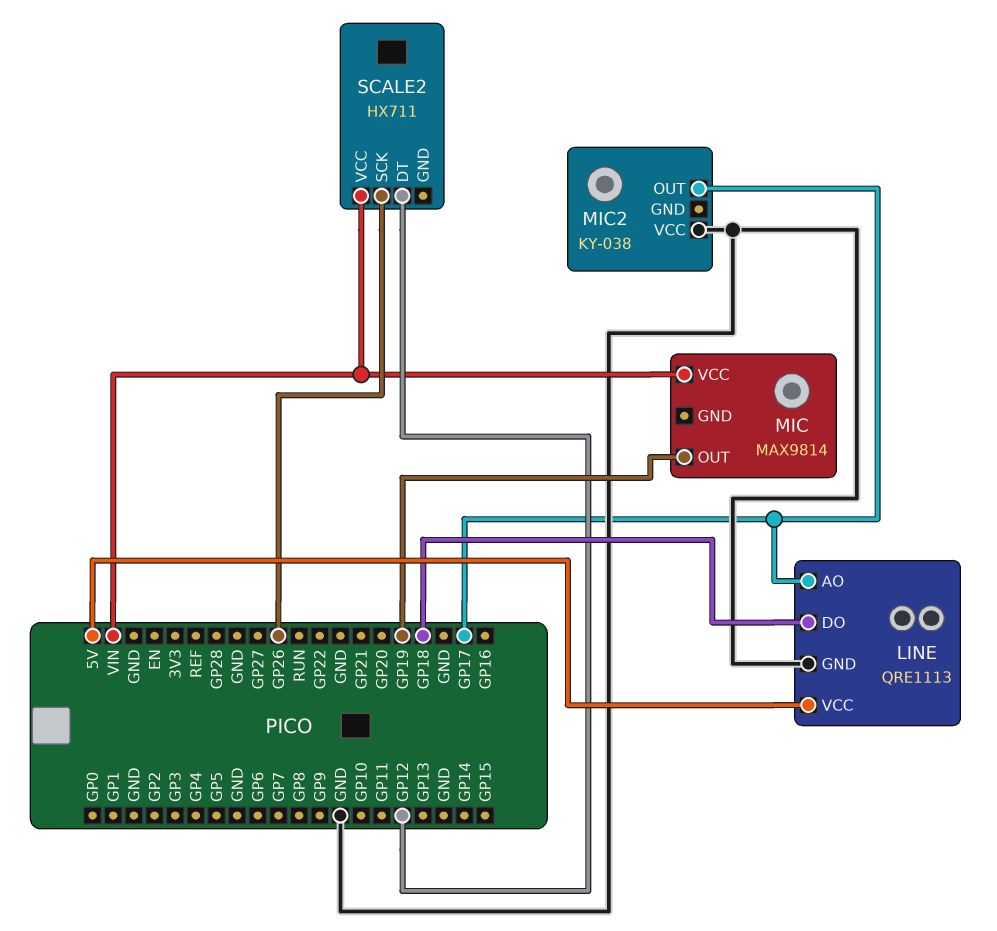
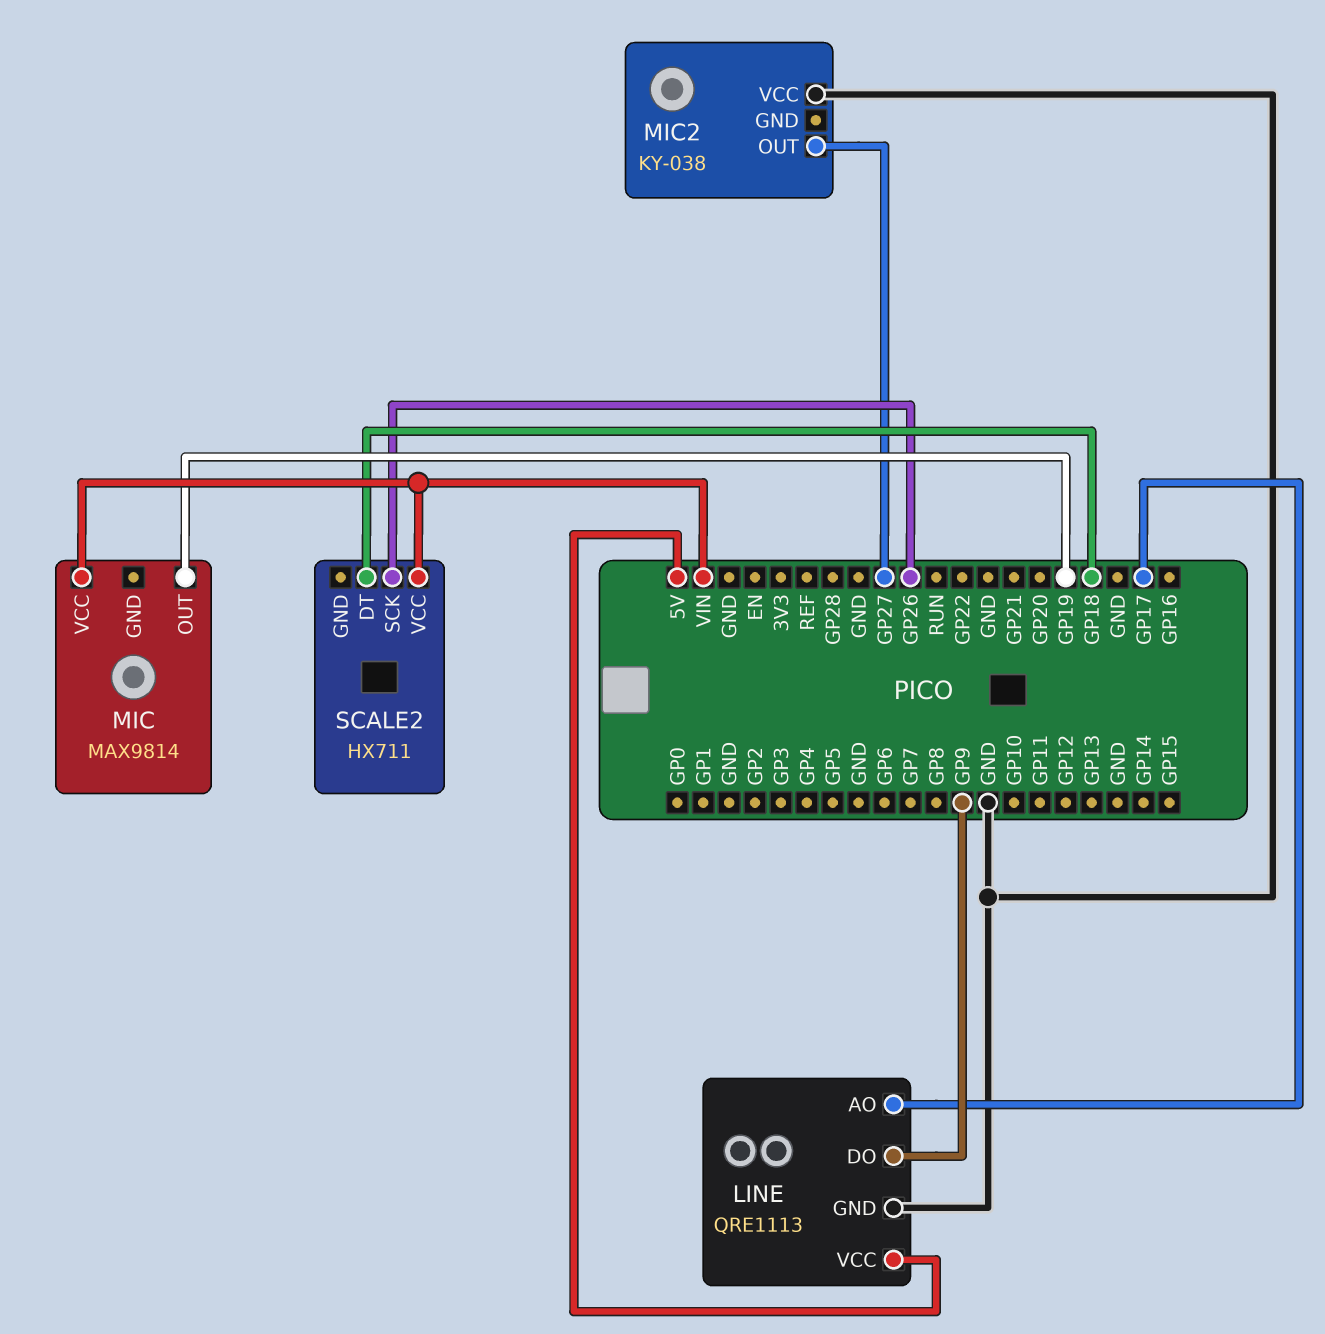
LINE pin DO: GP18 -> GP9
MIC2 pin OUT: GP17 -> GP27
SCALE2 pin DT: GP12 -> GP18

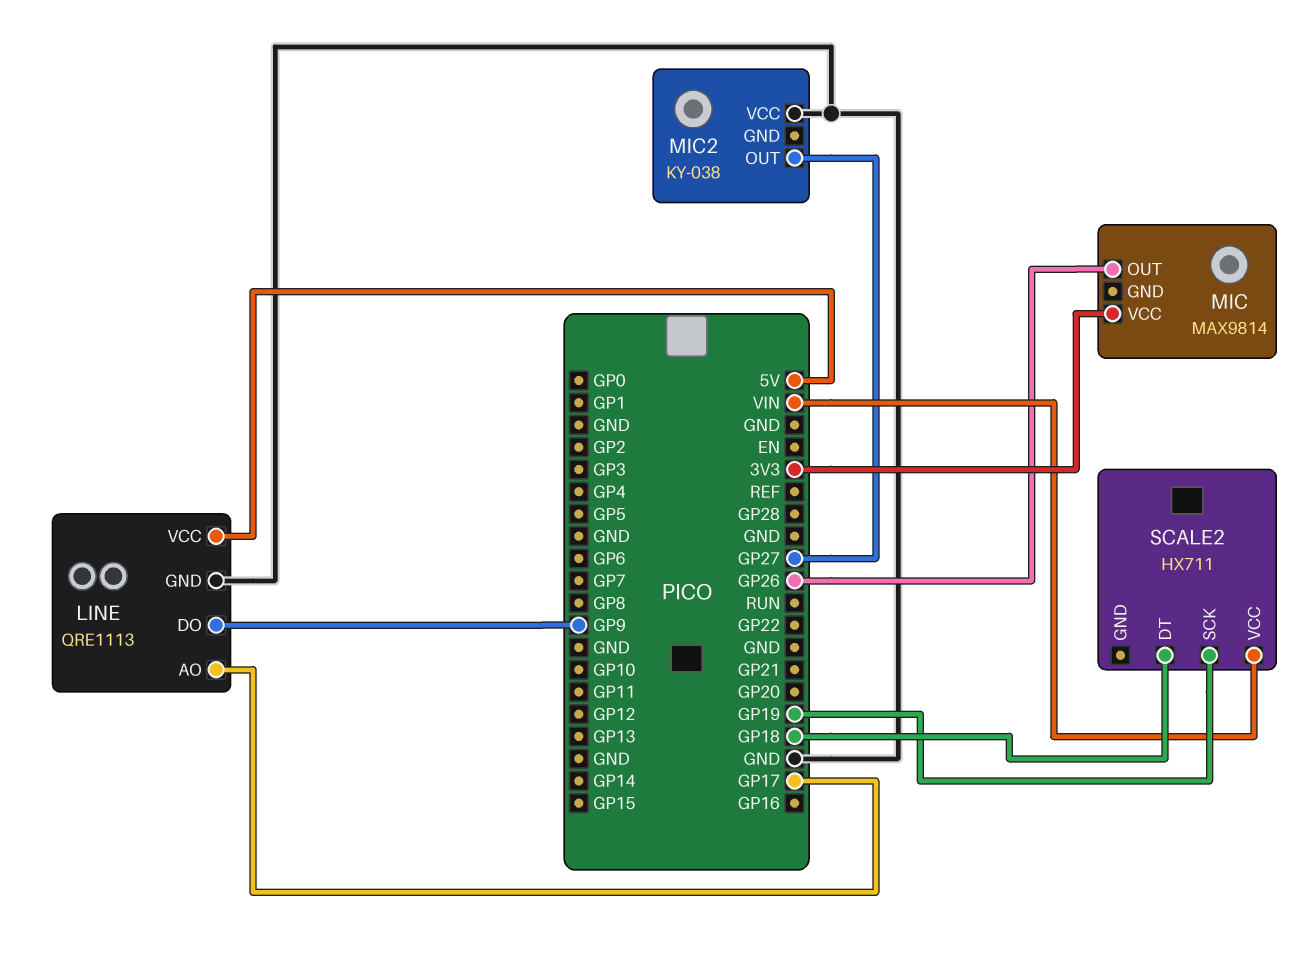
MIC pin OUT: GP19 -> GP26
MIC pin VCC: VIN -> 3V3
SCALE2 pin SCK: GP26 -> GP19

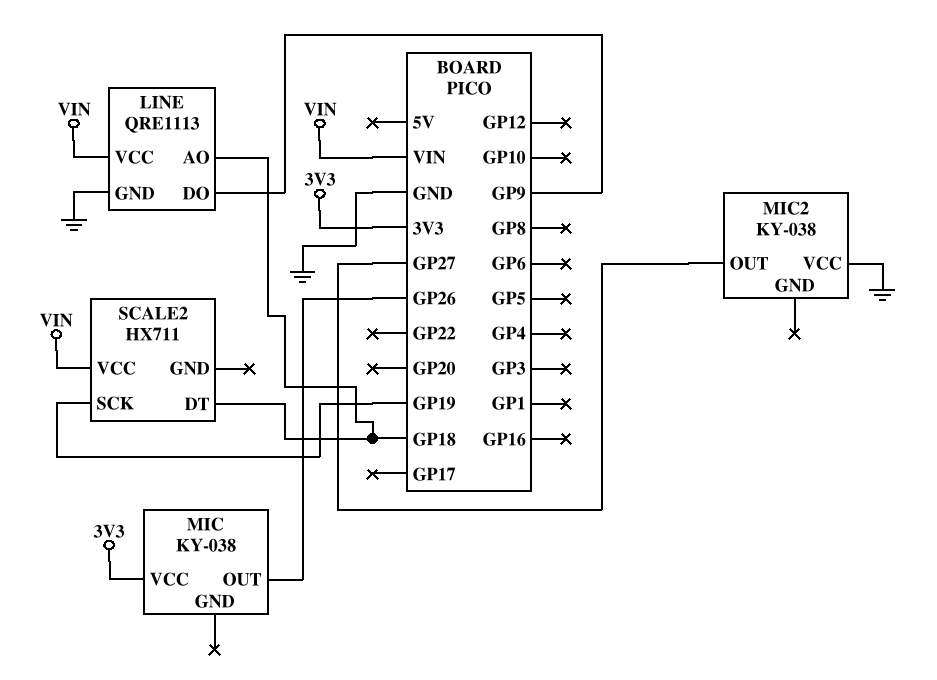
LINE pin AO: GP17 -> GP18
LINE pin VCC: 5V -> VIN
MIC: MAX9814 -> KY-038

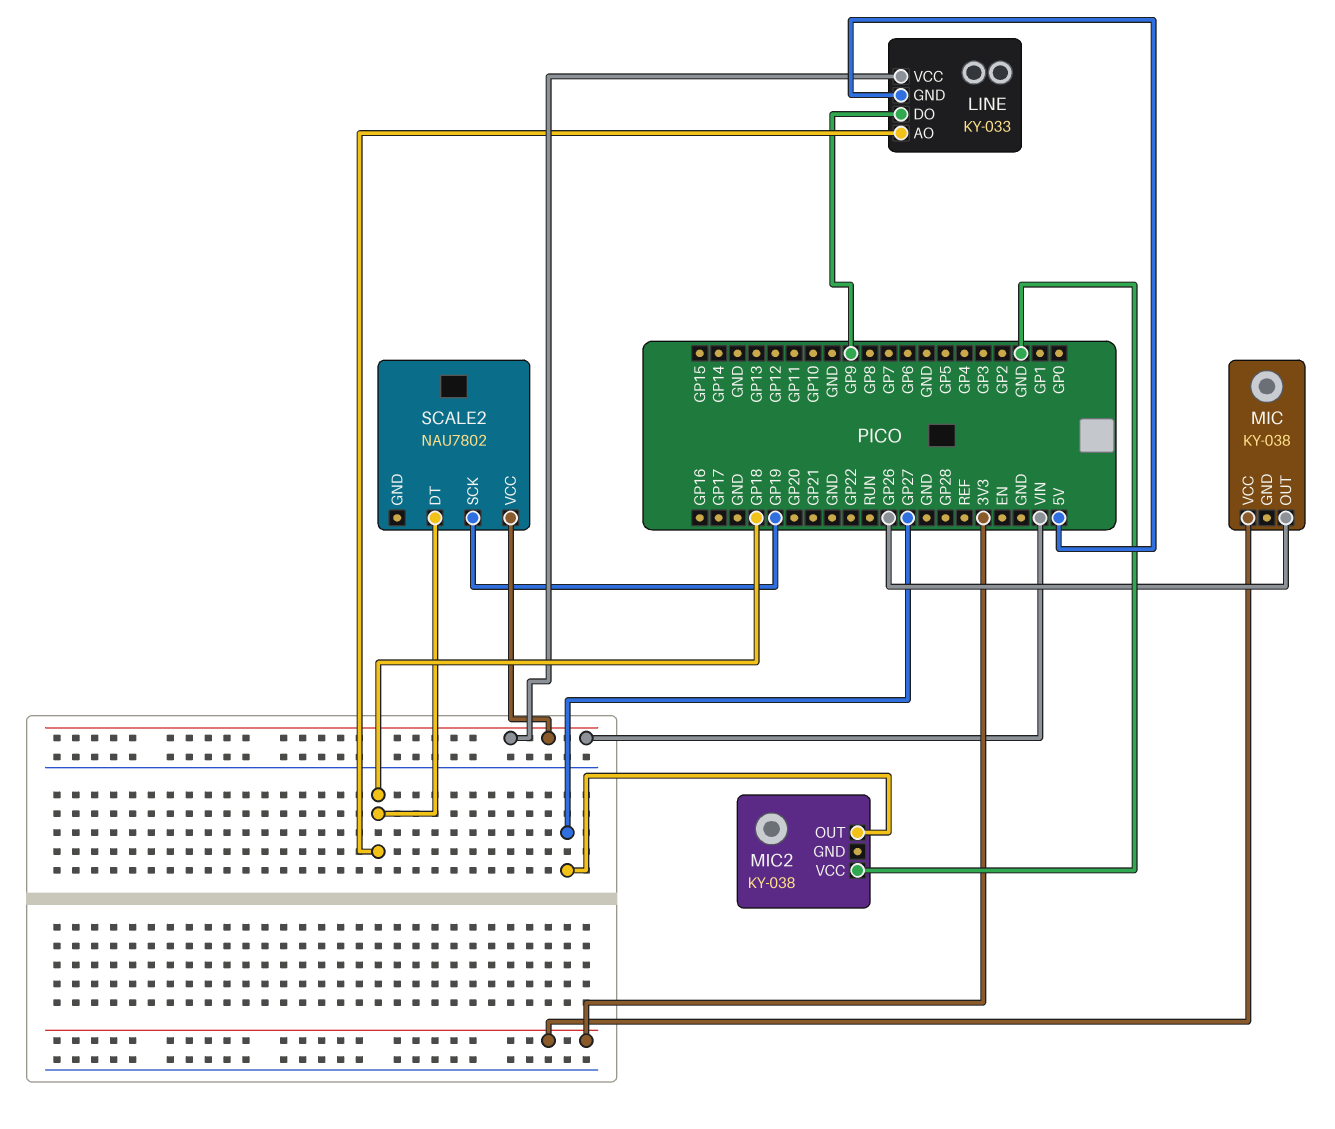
LINE: QRE1113 -> KY-033
LINE pin GND: GND -> 5V
SCALE2: HX711 -> NAU7802

